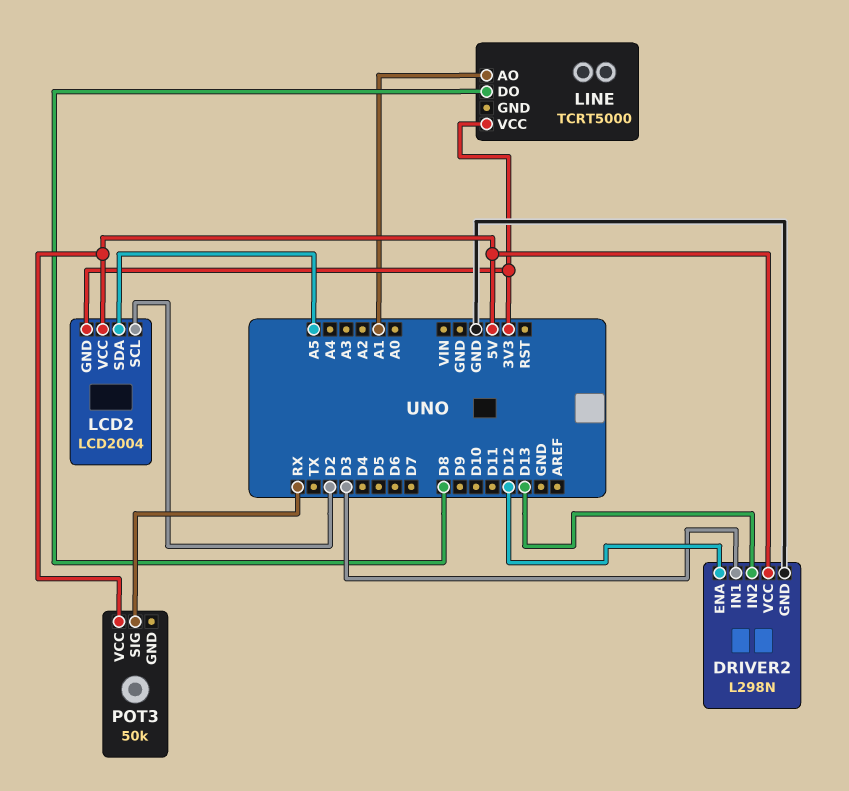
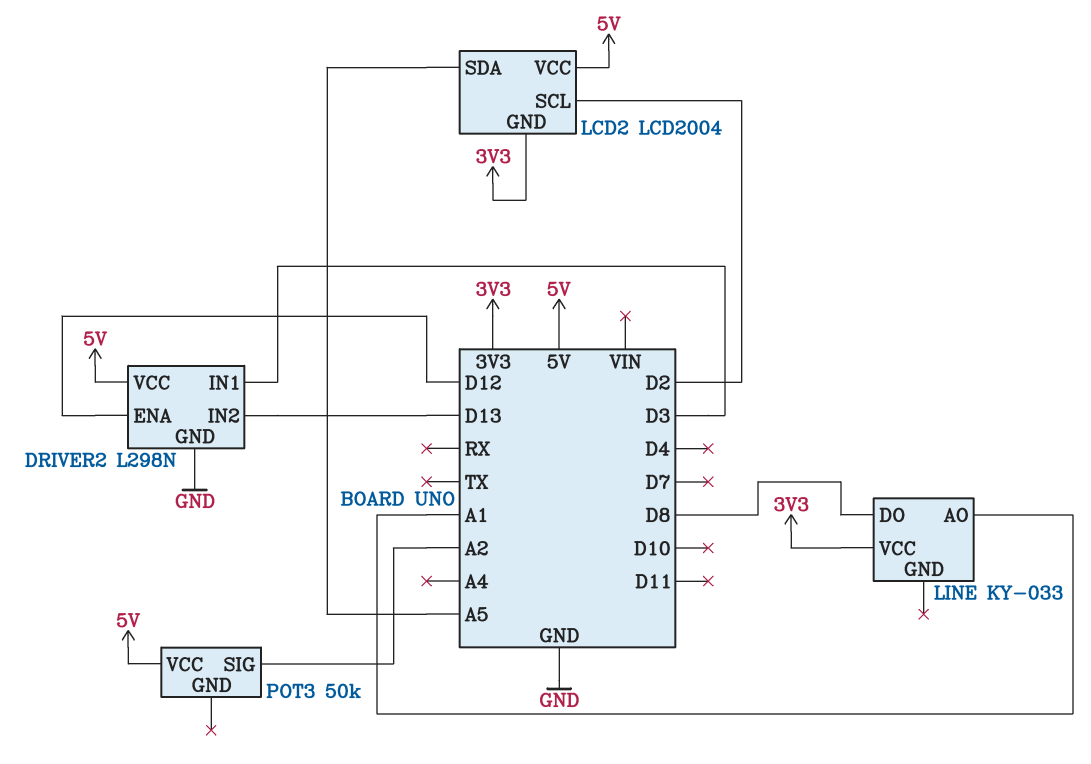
LINE: TCRT5000 -> KY-033
POT3 pin SIG: RX -> A2

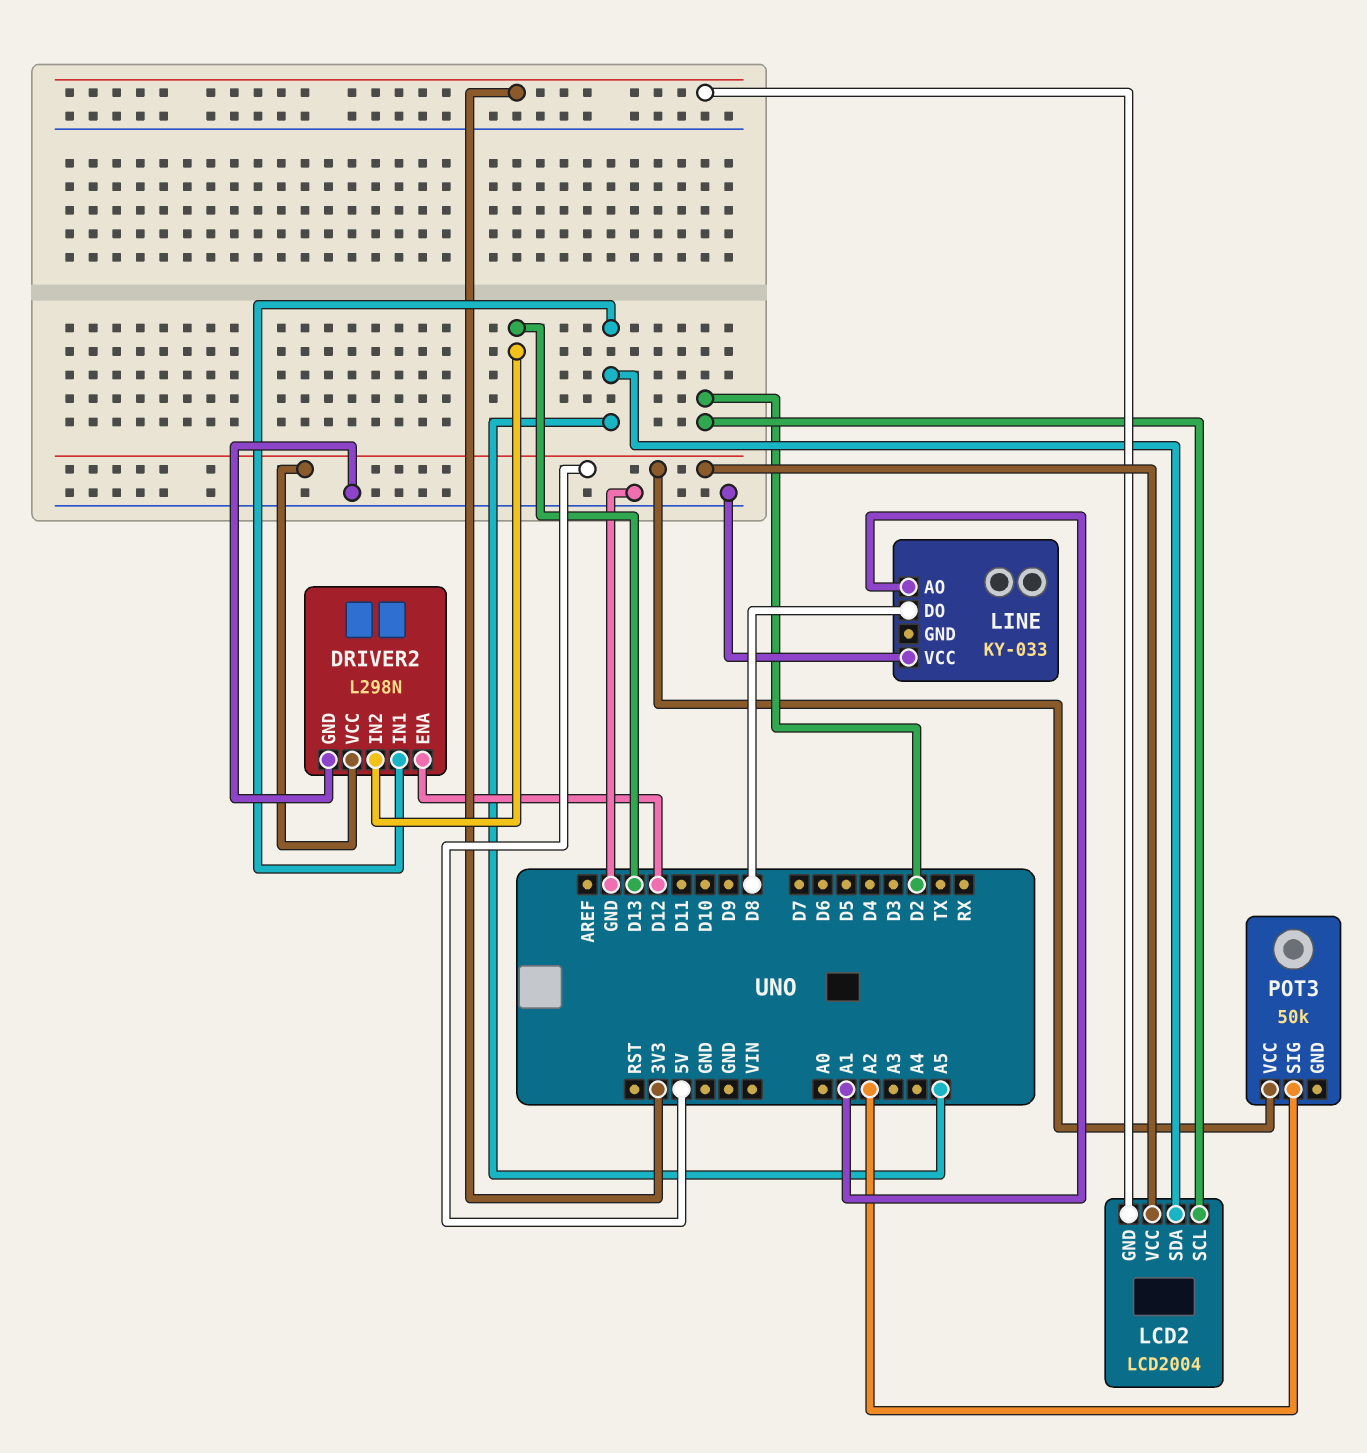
DRIVER2 pin IN1: D3 -> A5
LINE pin VCC: 3V3 -> GND

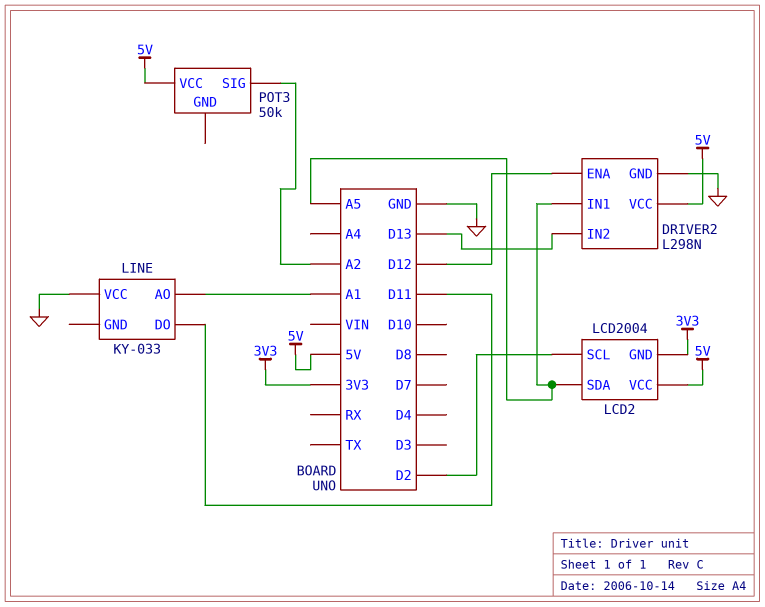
LINE pin DO: D8 -> D11

